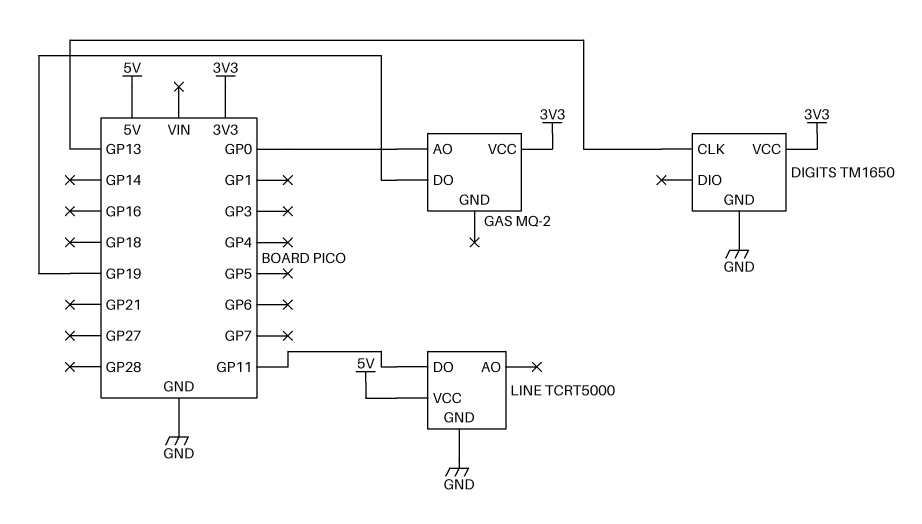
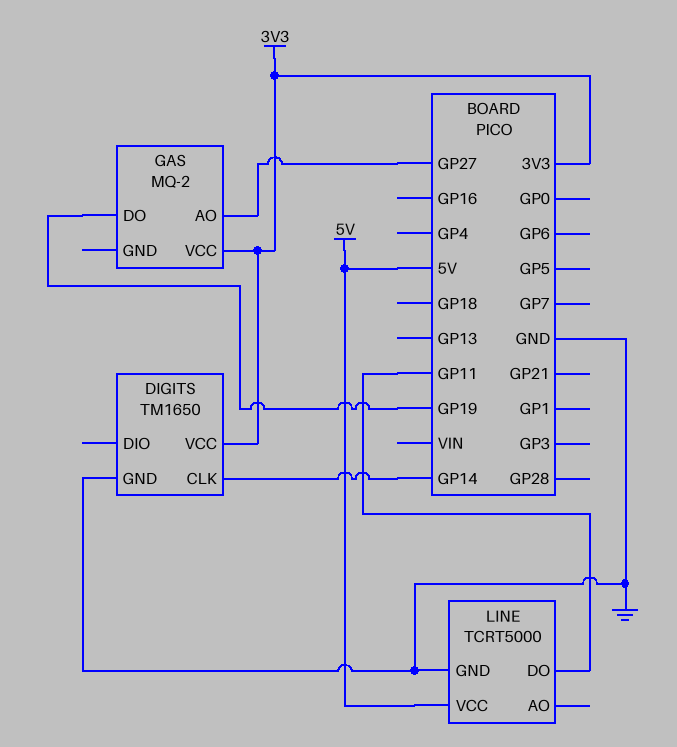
DIGITS pin CLK: GP13 -> GP14
GAS pin AO: GP0 -> GP27

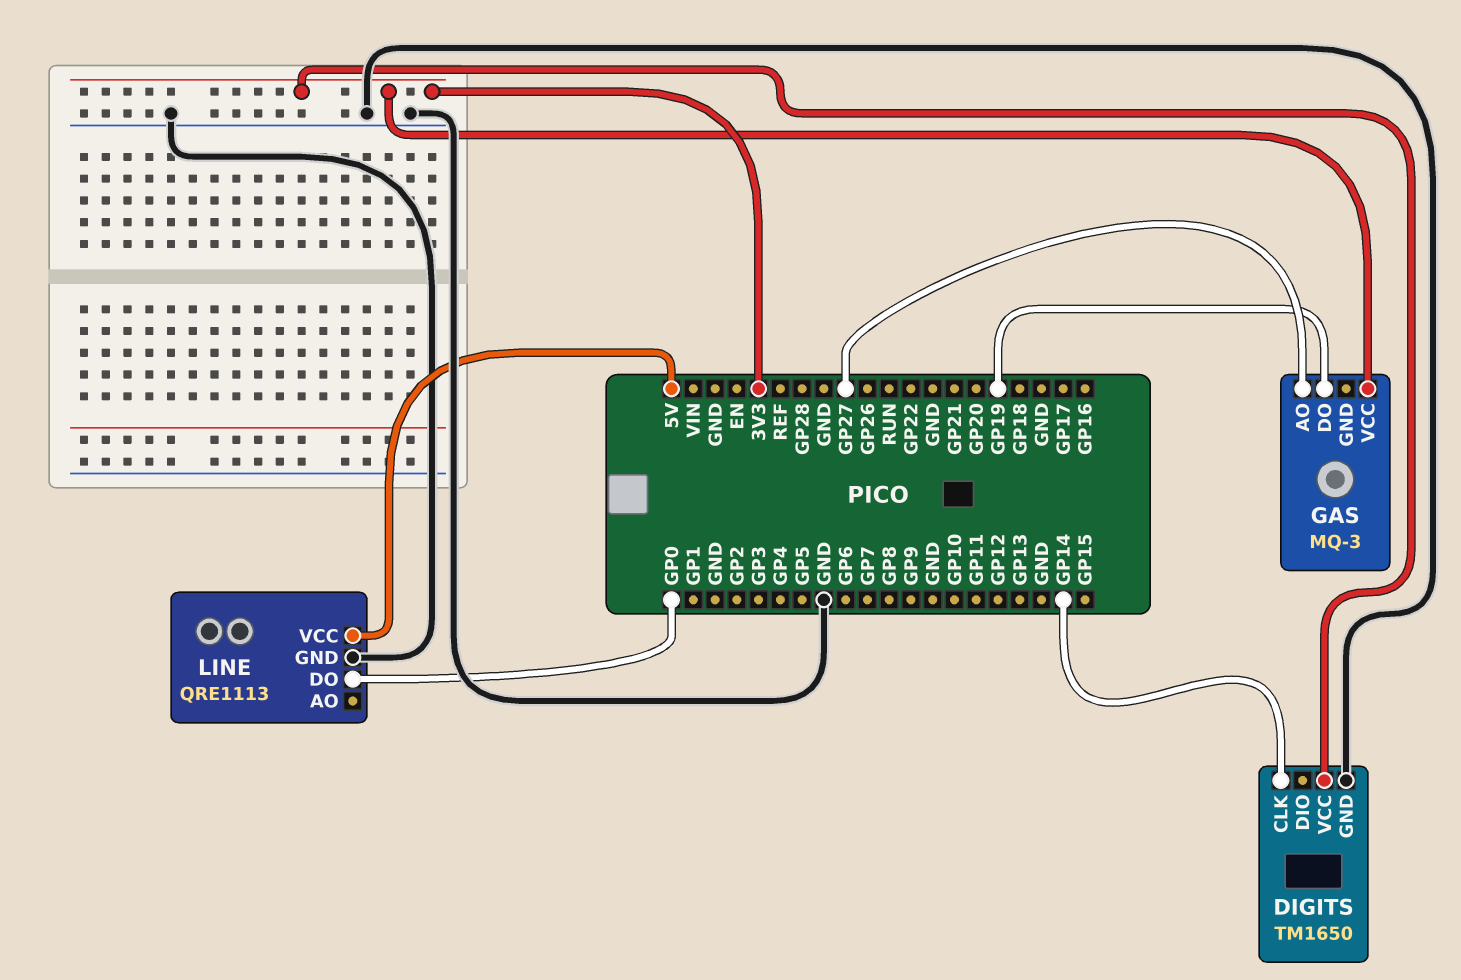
GAS: MQ-2 -> MQ-3
LINE: TCRT5000 -> QRE1113
LINE pin DO: GP11 -> GP0

